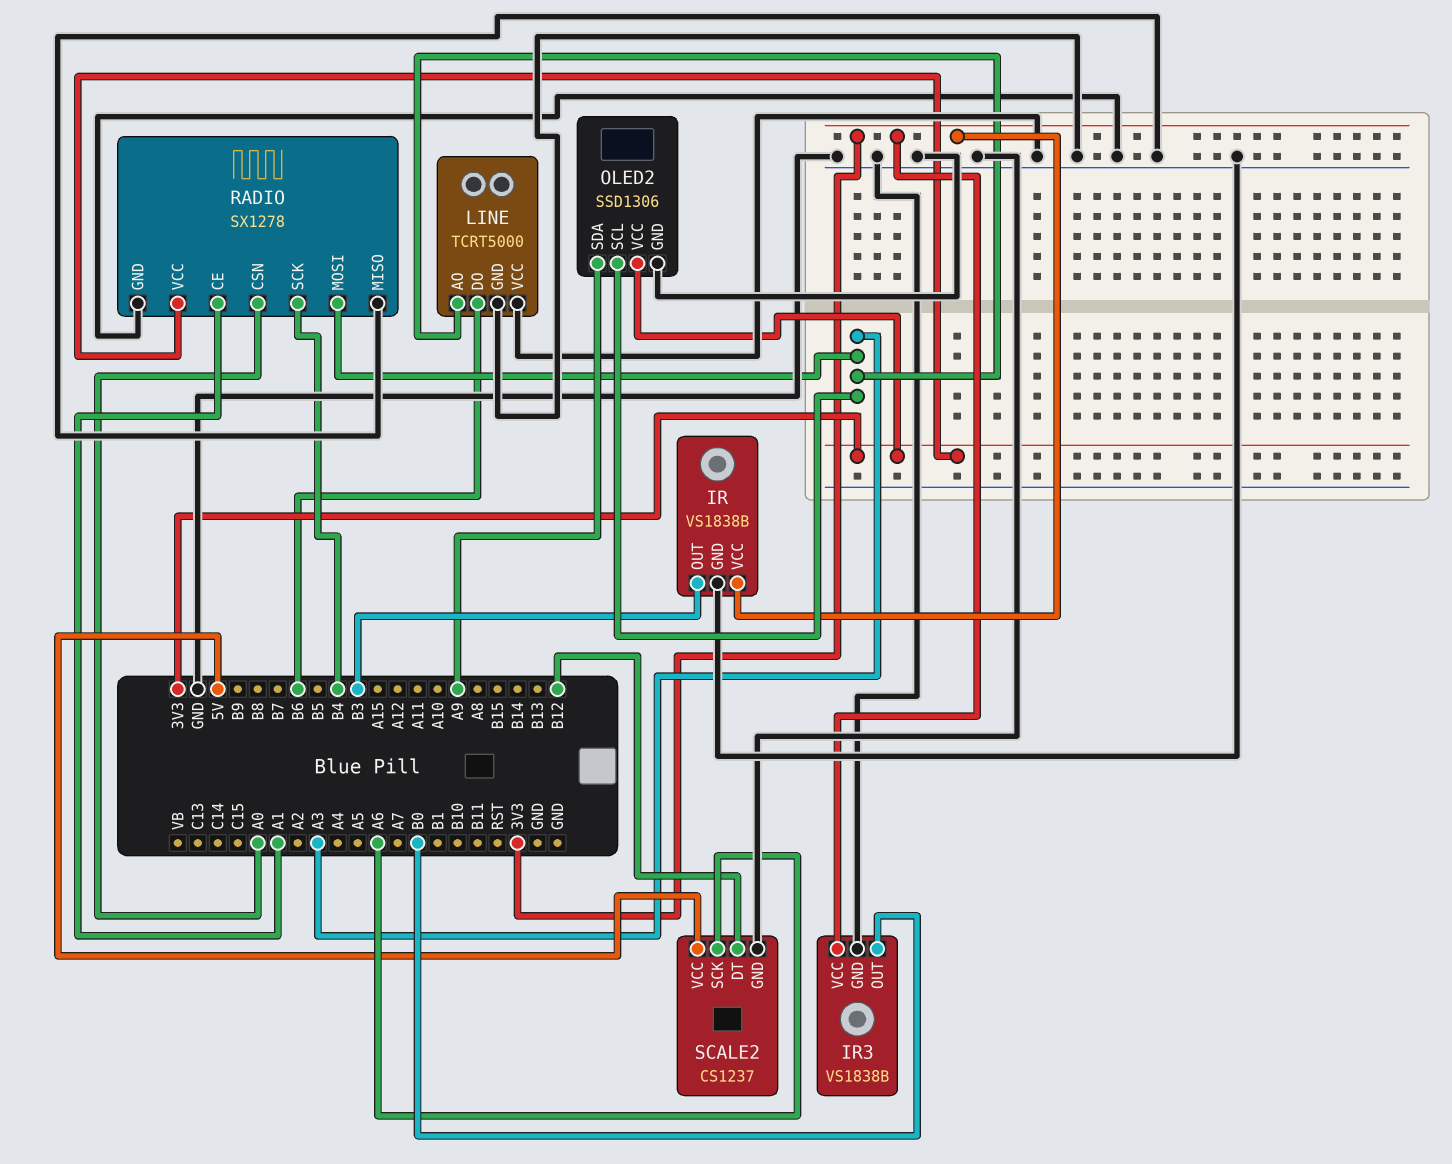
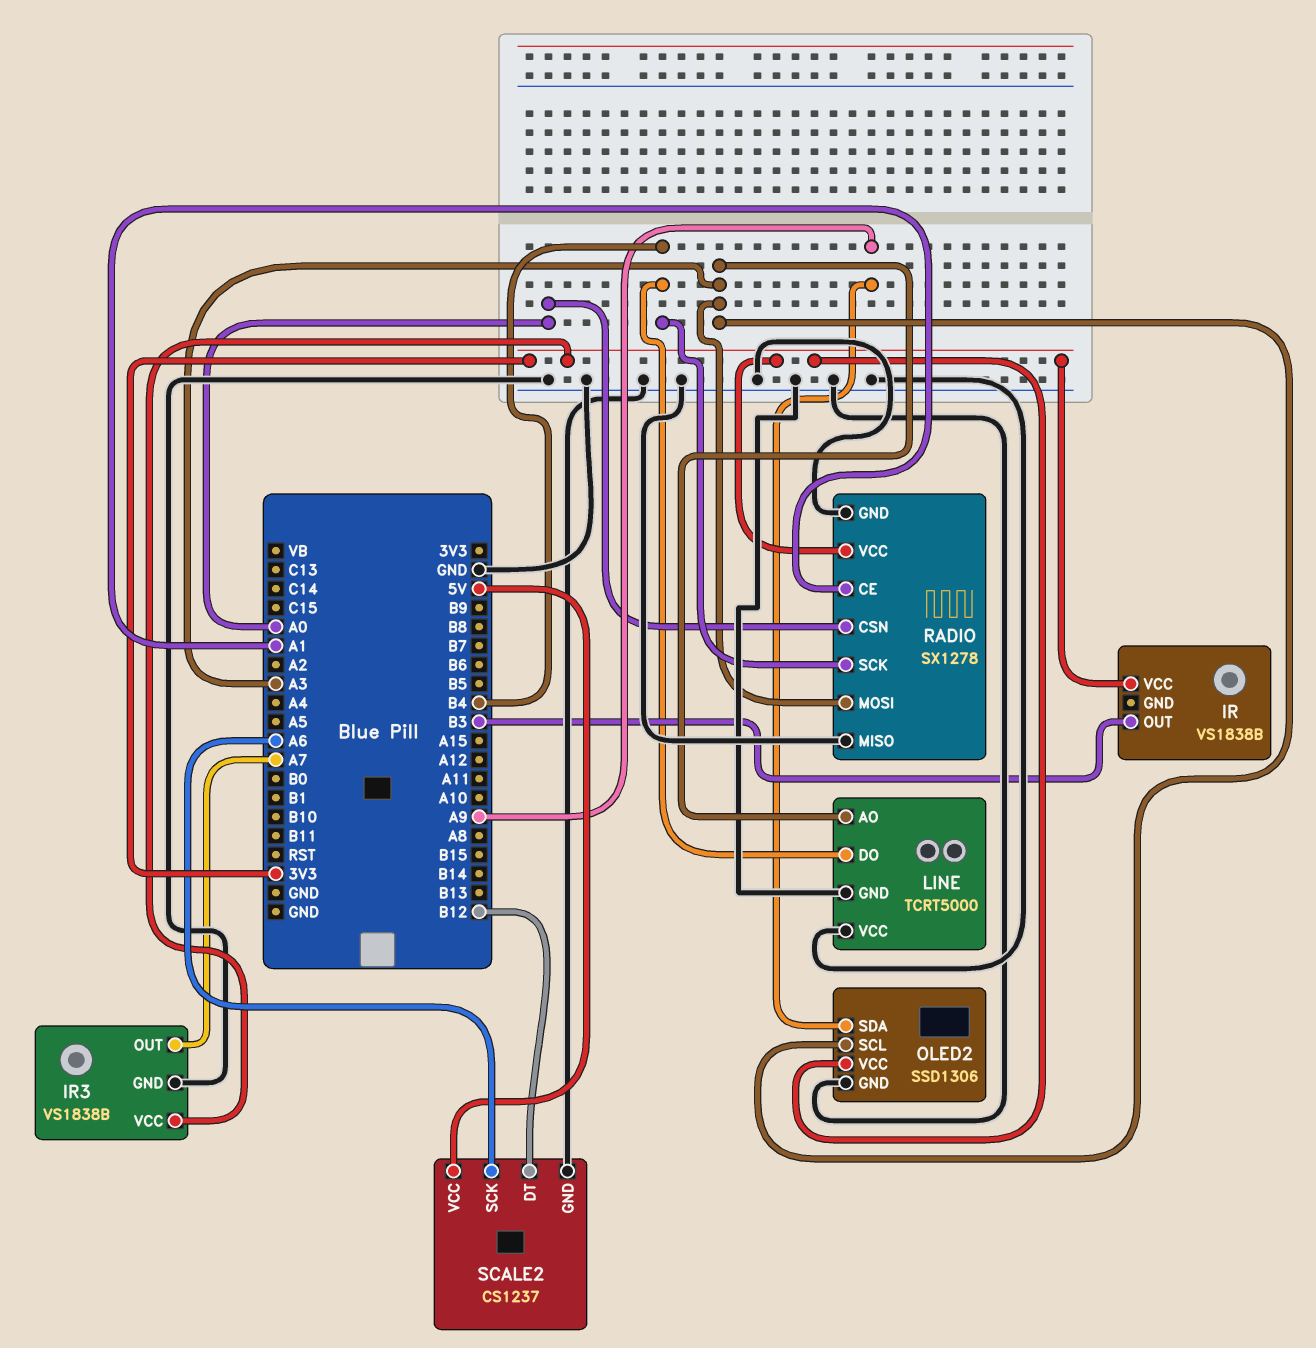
IR pin GND: GND -> none
IR3 pin OUT: B0 -> A7
LINE pin DO: B6 -> B4

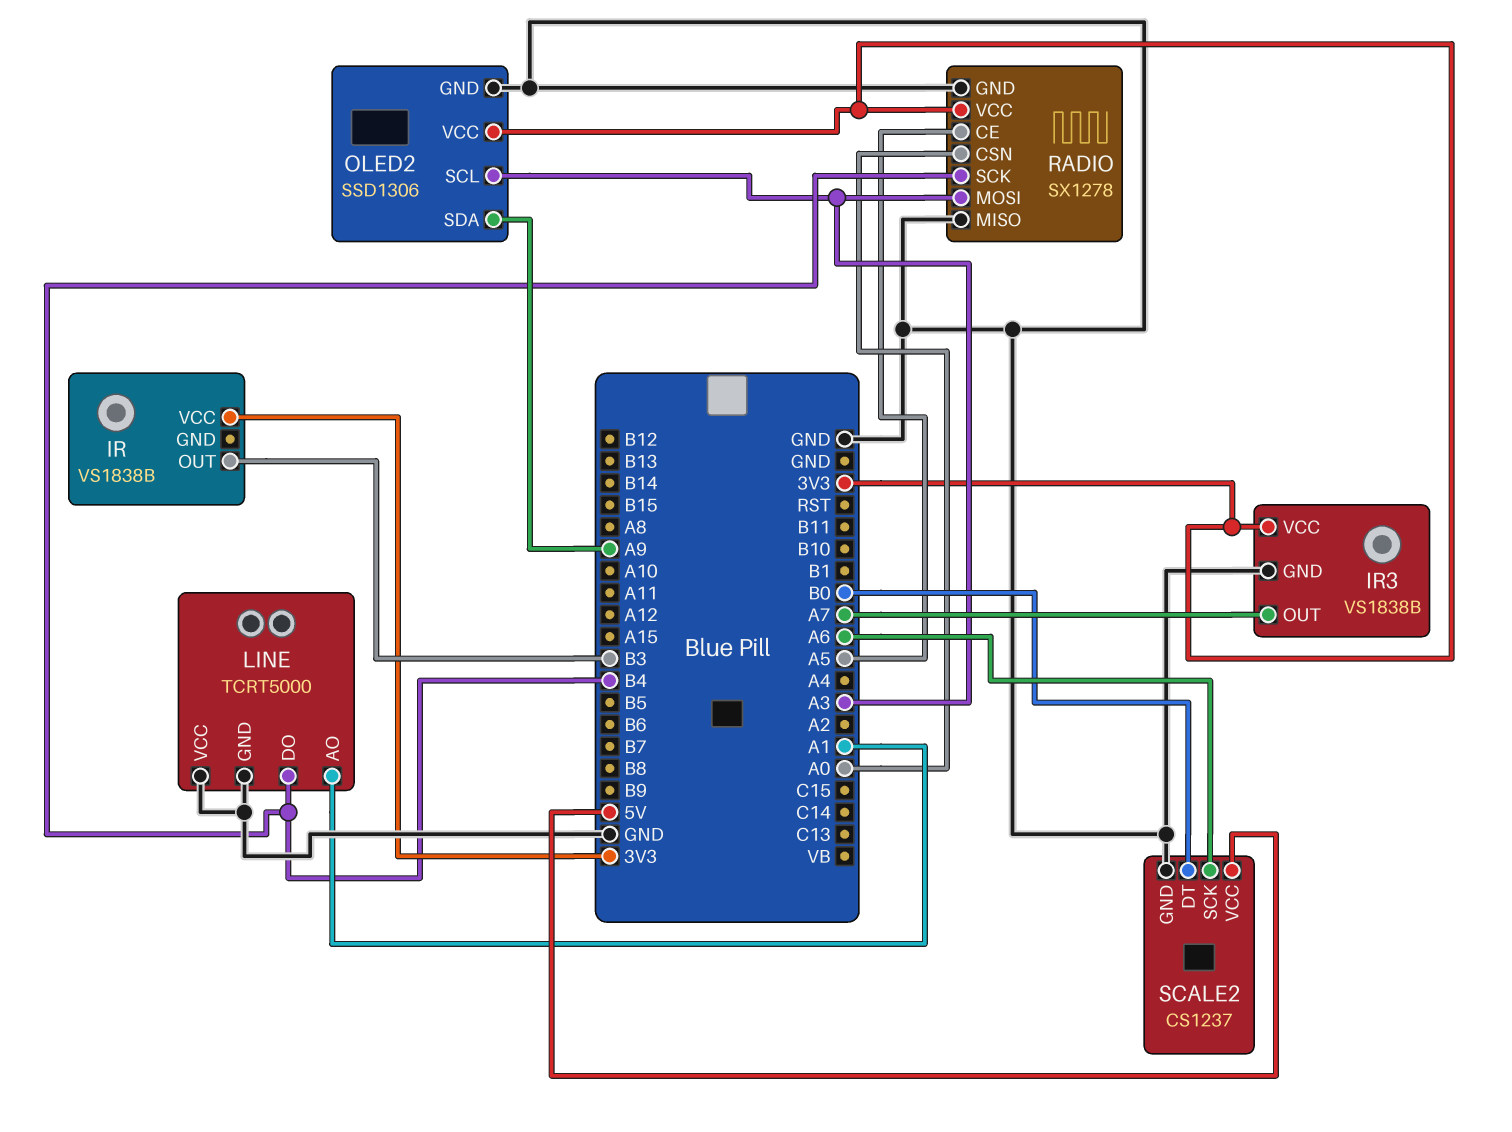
LINE pin AO: A3 -> A1
RADIO pin CE: A1 -> A5
SCALE2 pin DT: B12 -> B0

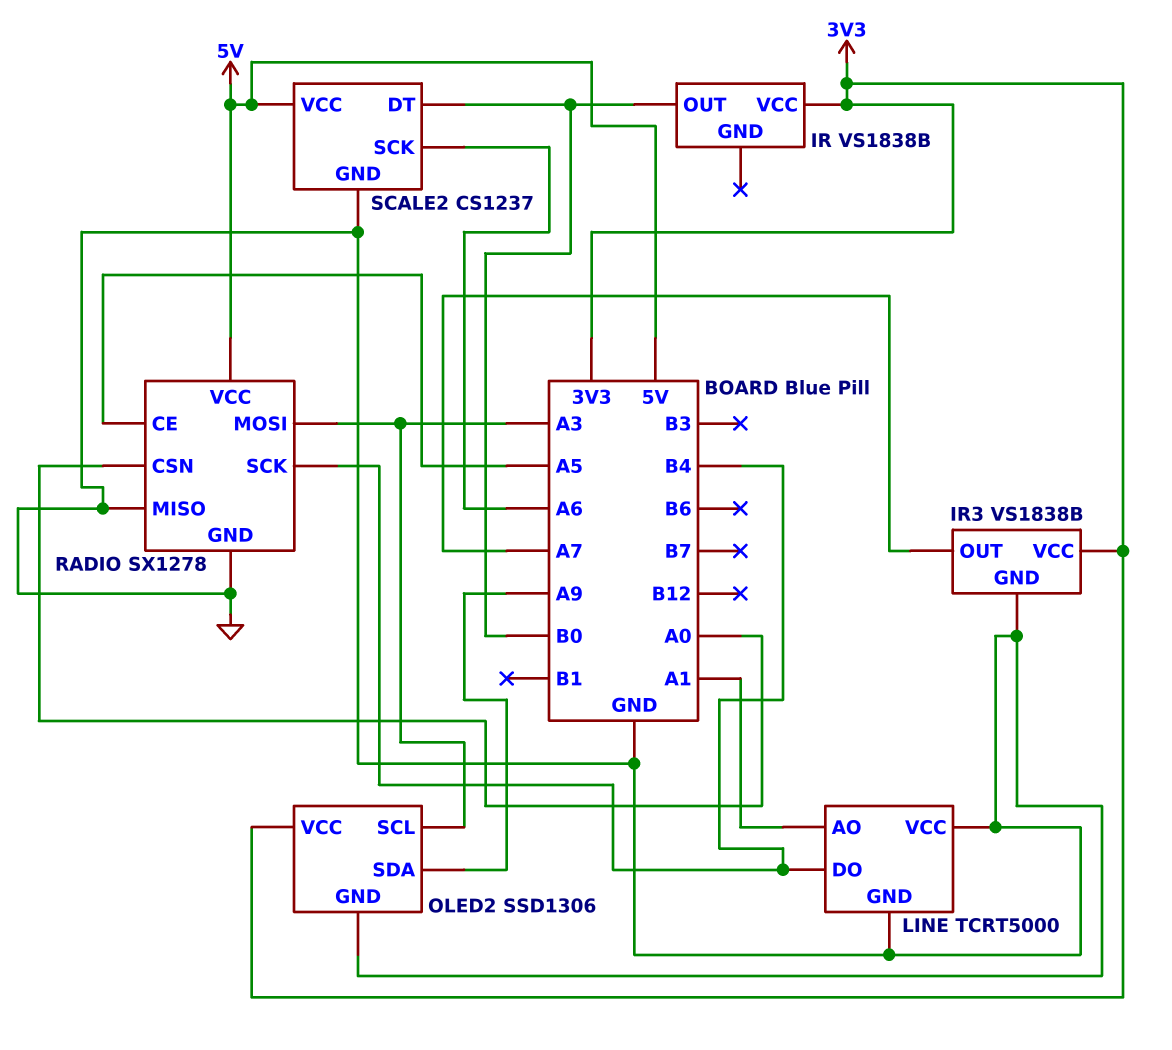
IR pin OUT: B3 -> B0
RADIO pin VCC: 3V3 -> 5V

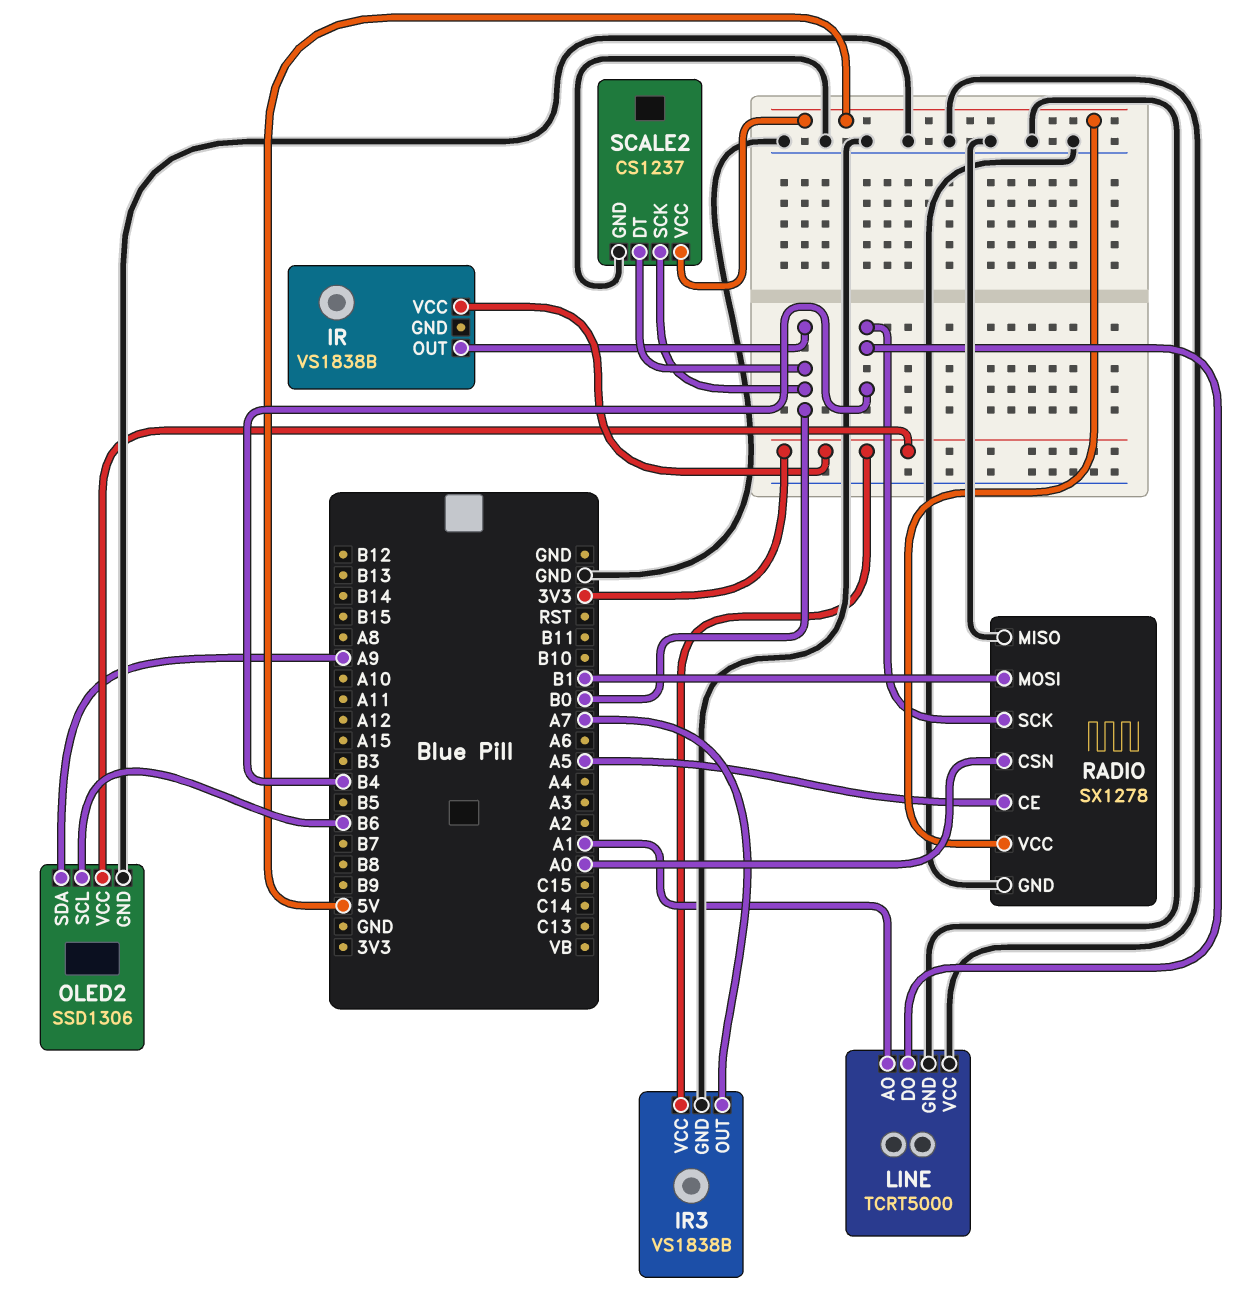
OLED2 pin SCL: A3 -> B6
RADIO pin MOSI: A3 -> B1
SCALE2 pin SCK: A6 -> B0

